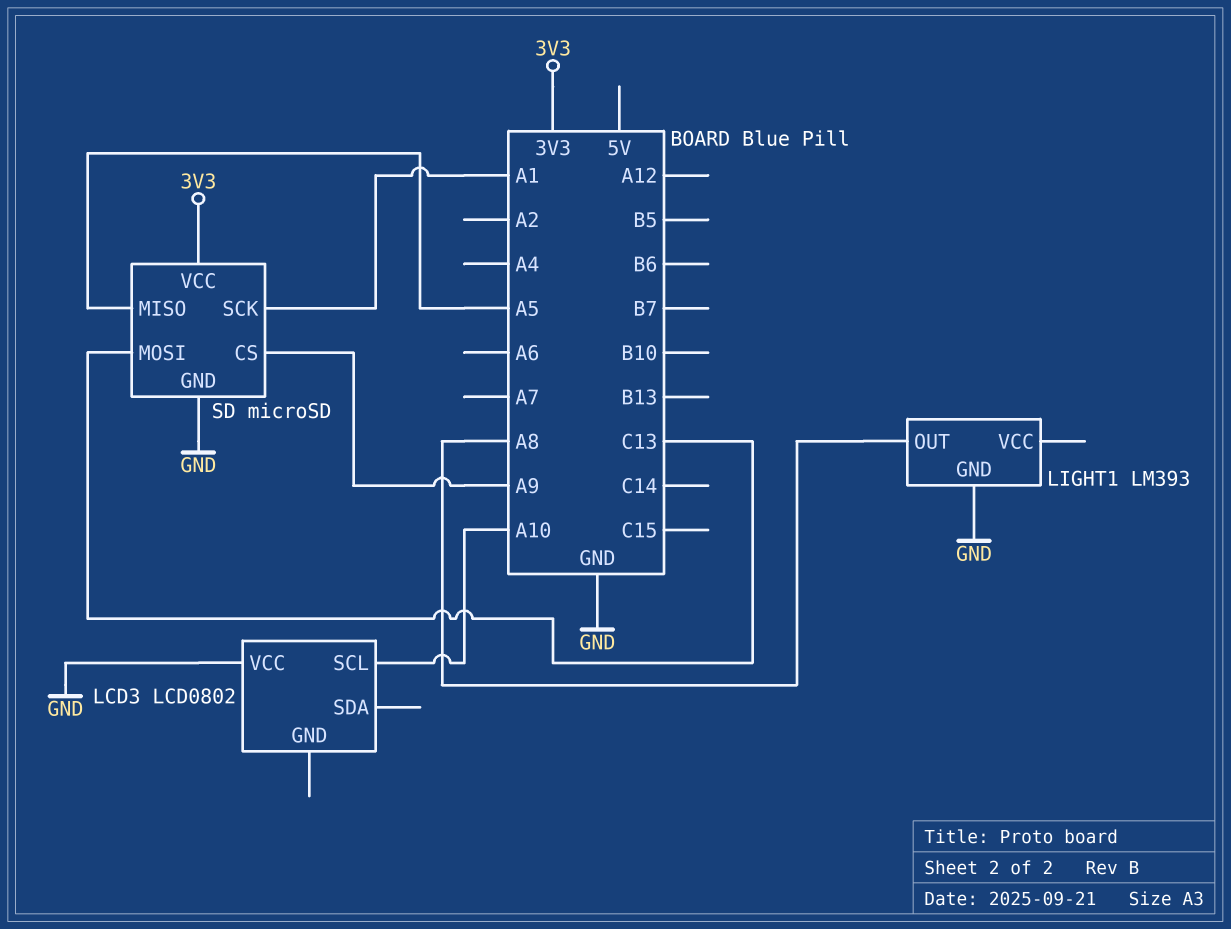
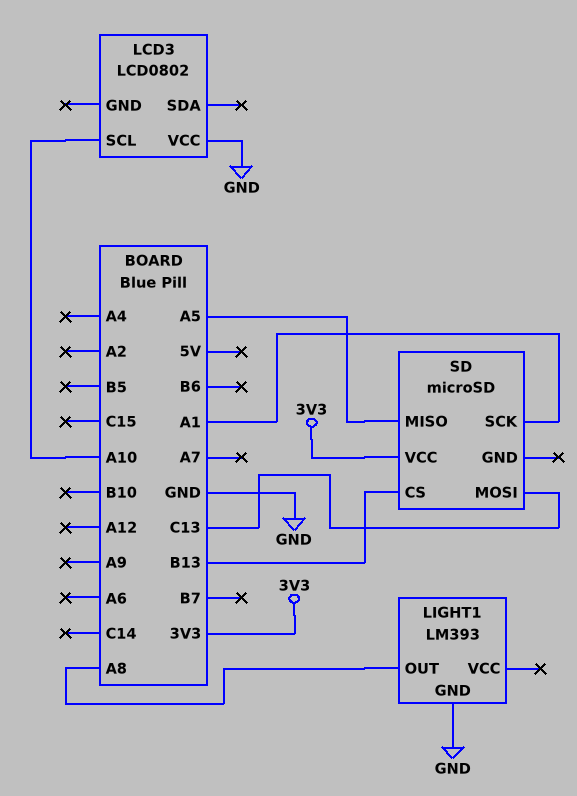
SD pin CS: A9 -> B13
SD pin GND: GND -> none

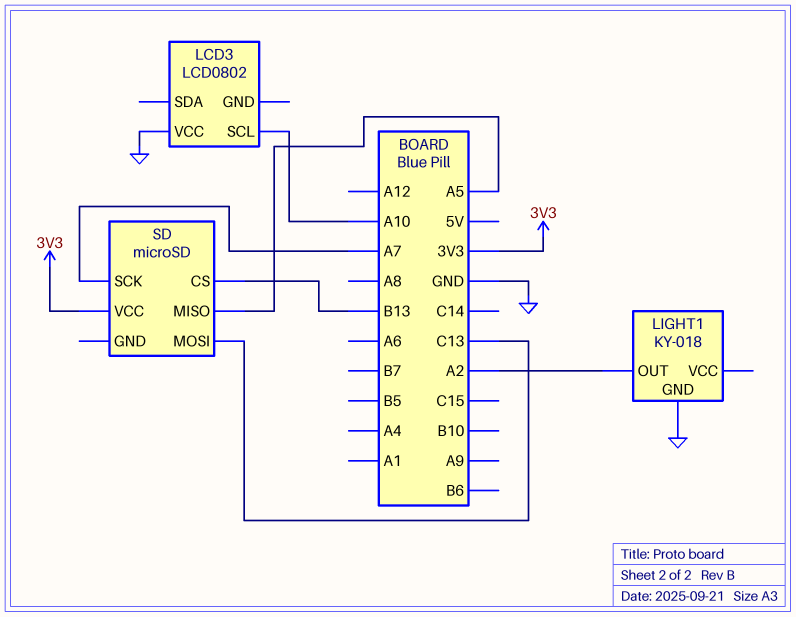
LIGHT1: LM393 -> KY-018
LIGHT1 pin OUT: A8 -> A2
SD pin SCK: A1 -> A7

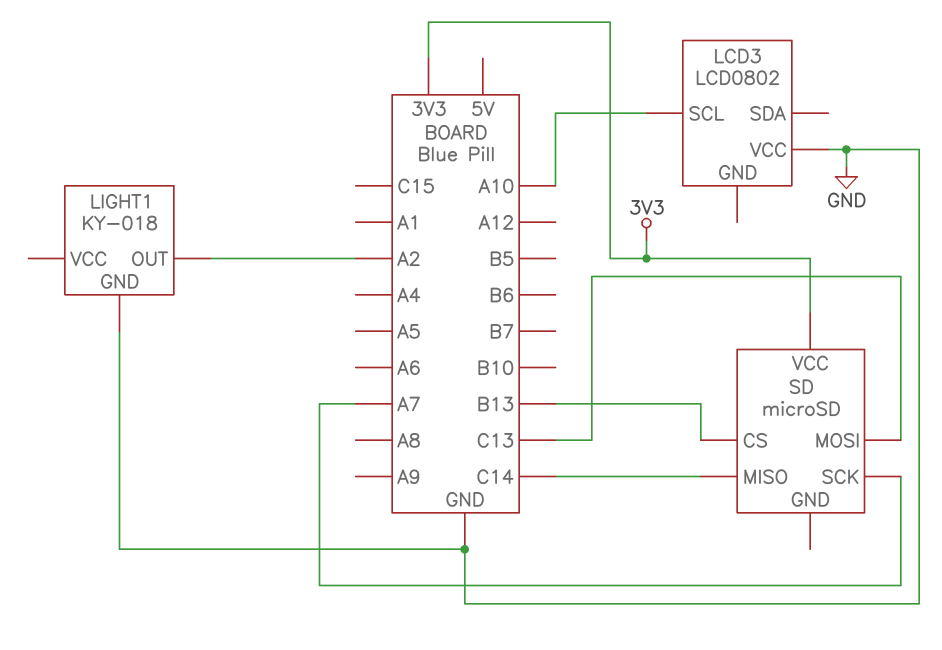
SD pin MISO: A5 -> C14

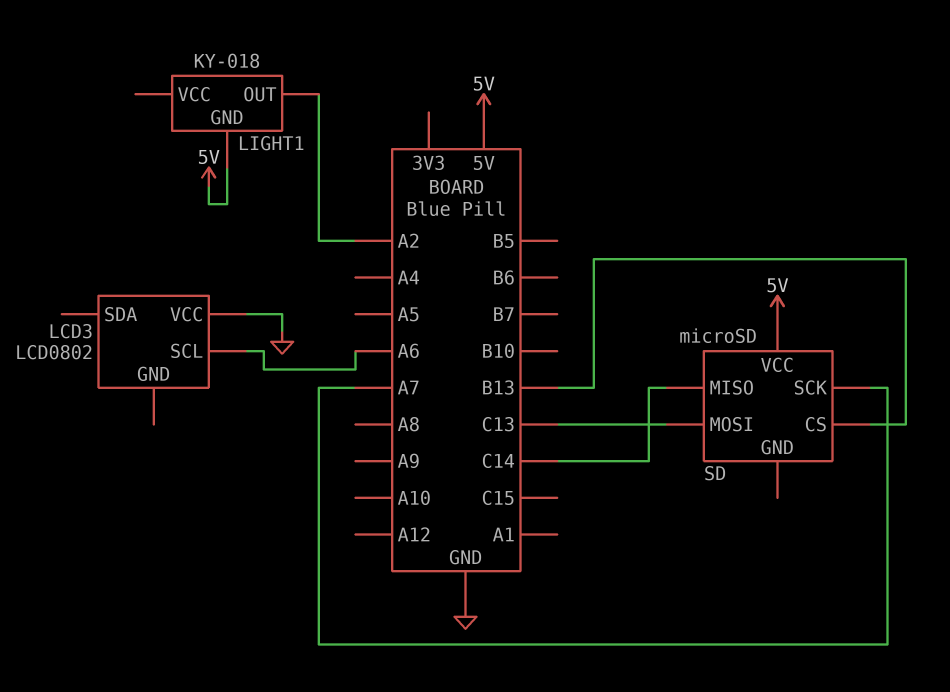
LCD3 pin SCL: A10 -> A6
LIGHT1 pin GND: GND -> 5V
SD pin VCC: 3V3 -> 5V

